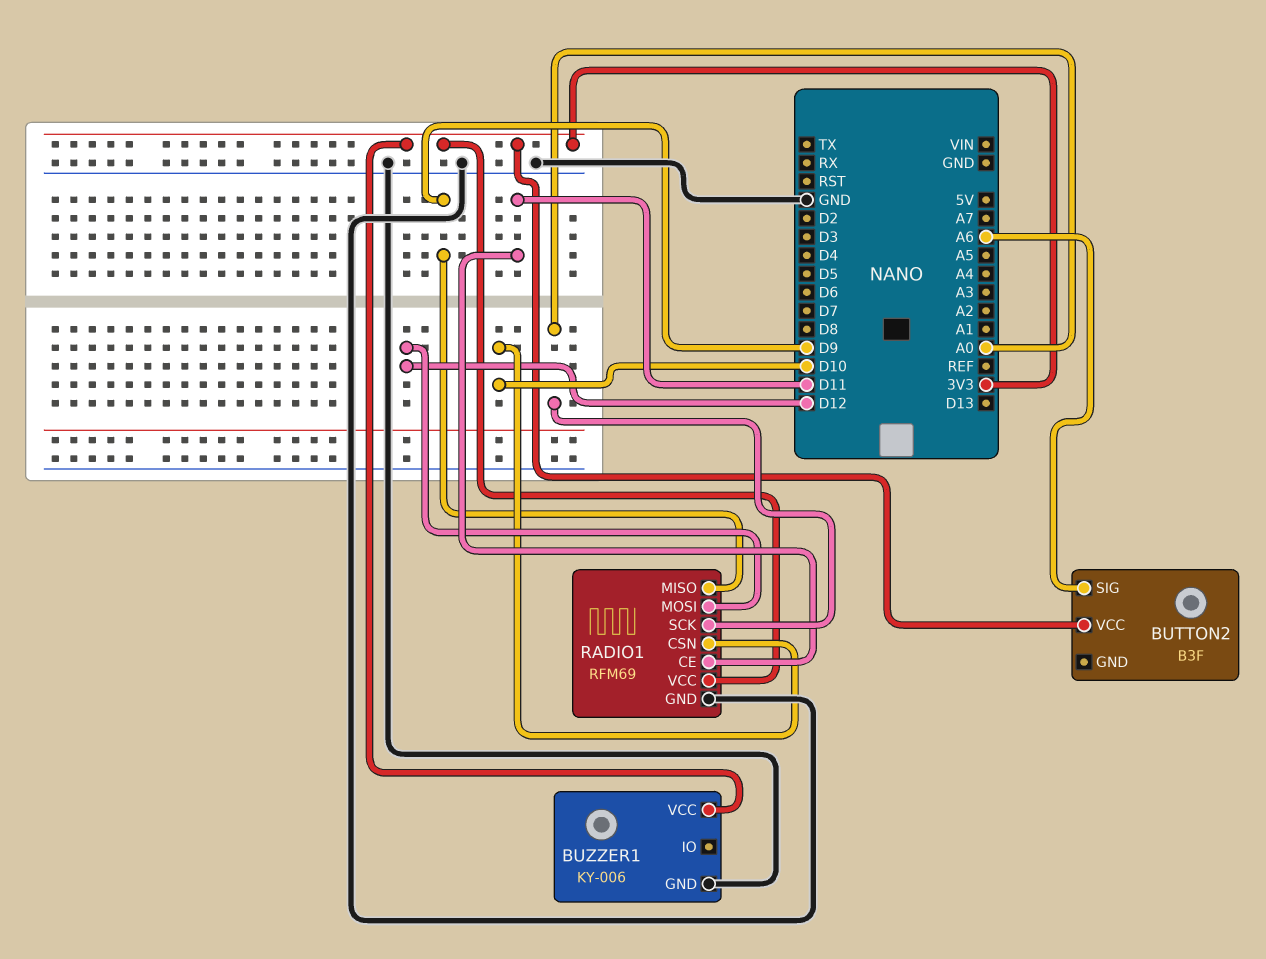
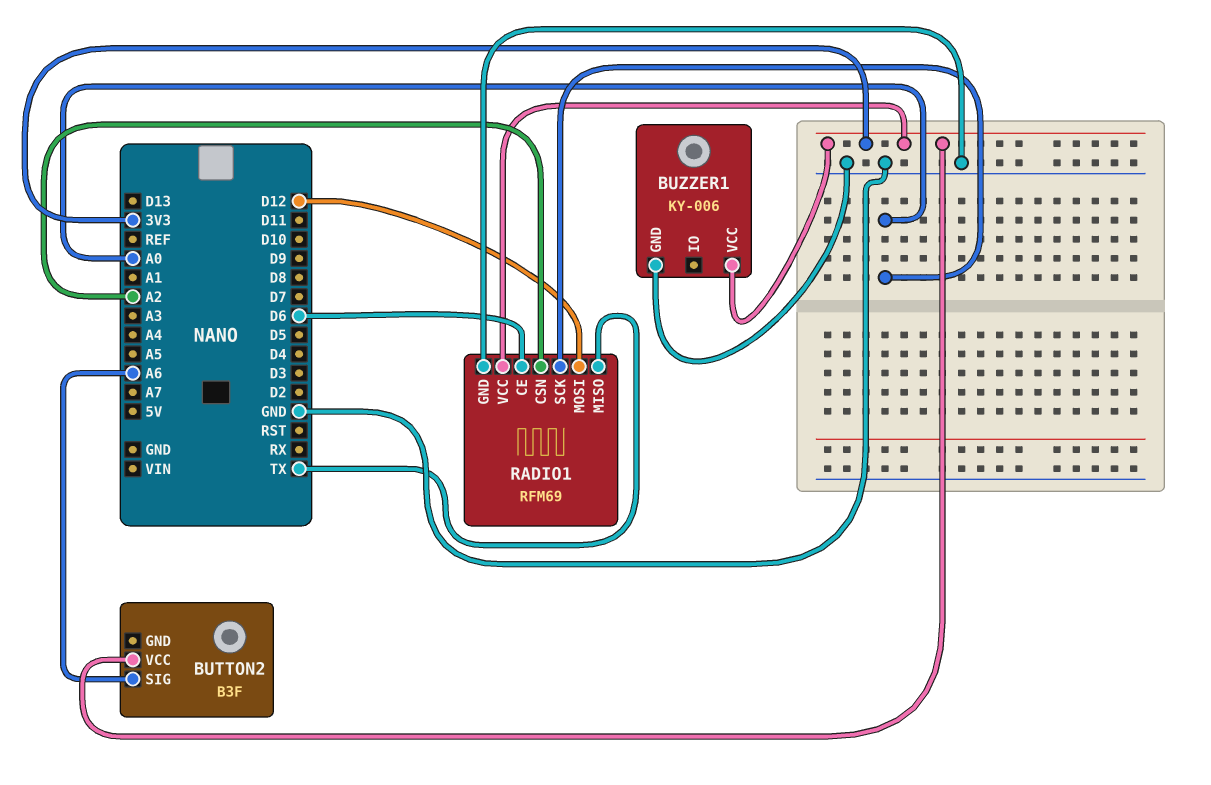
RADIO1 pin CE: D11 -> D6
RADIO1 pin CSN: D10 -> A2
RADIO1 pin MISO: D9 -> TX

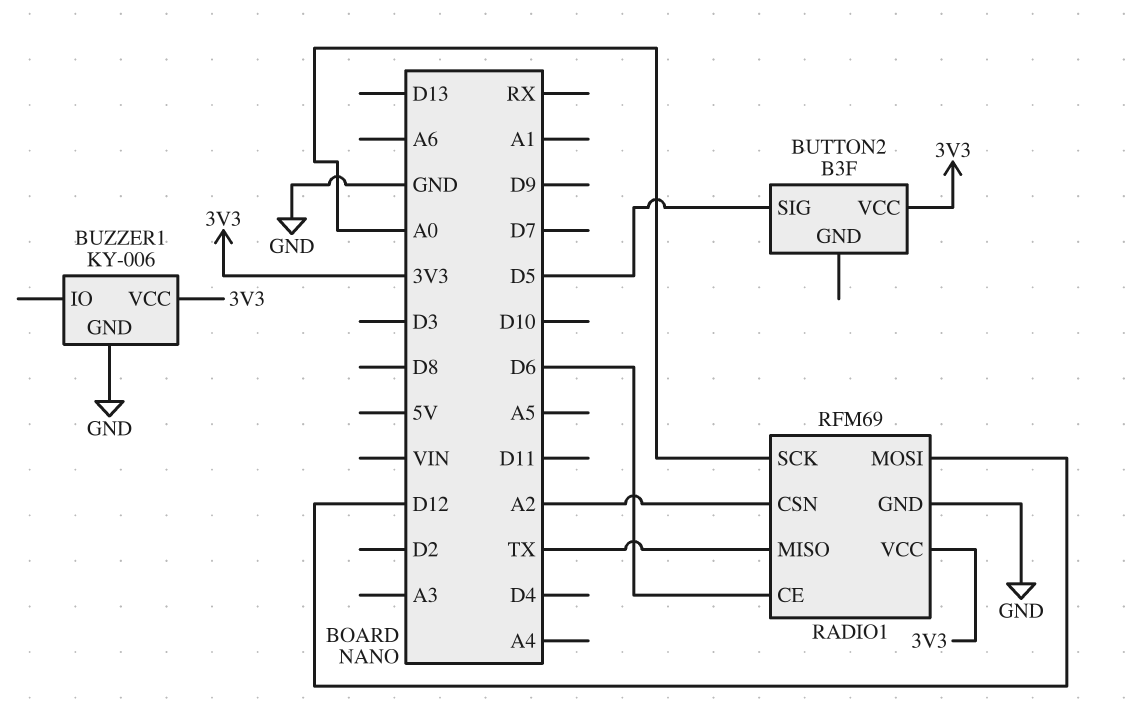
BUTTON2 pin SIG: A6 -> D5

